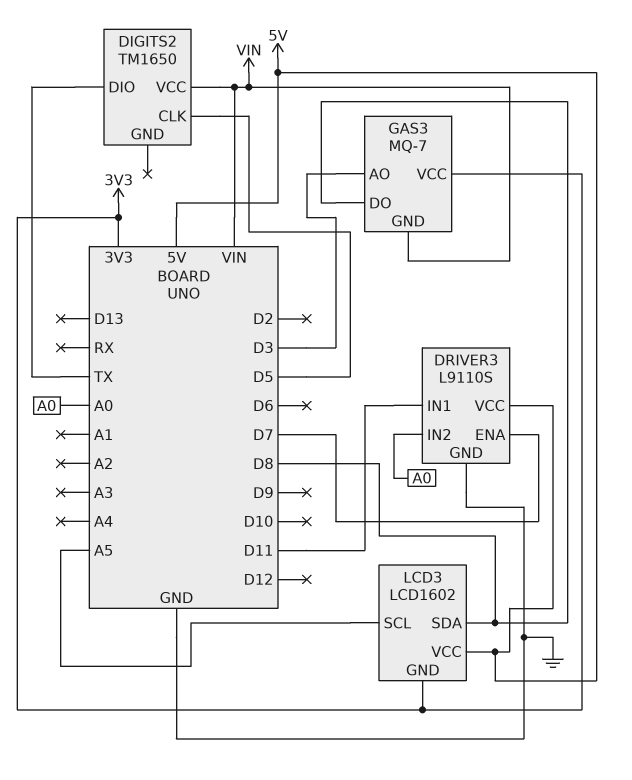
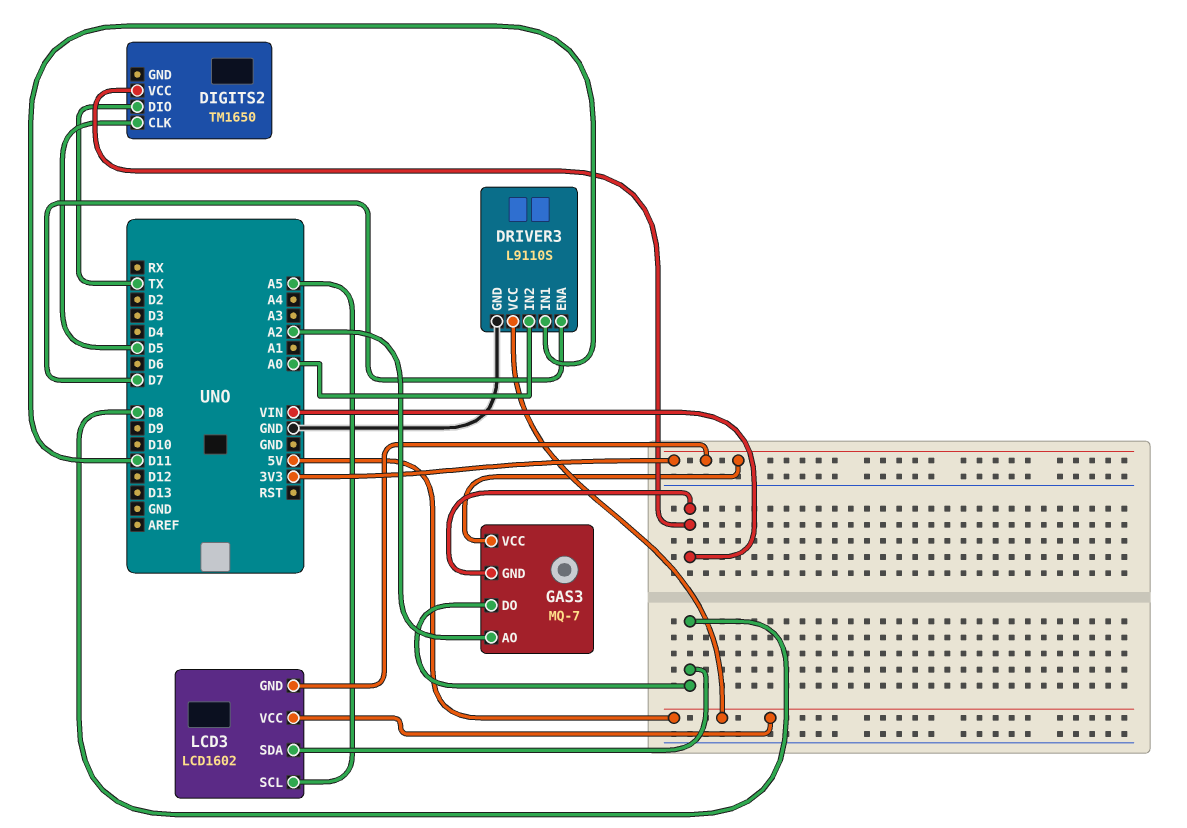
GAS3 pin AO: D3 -> A2

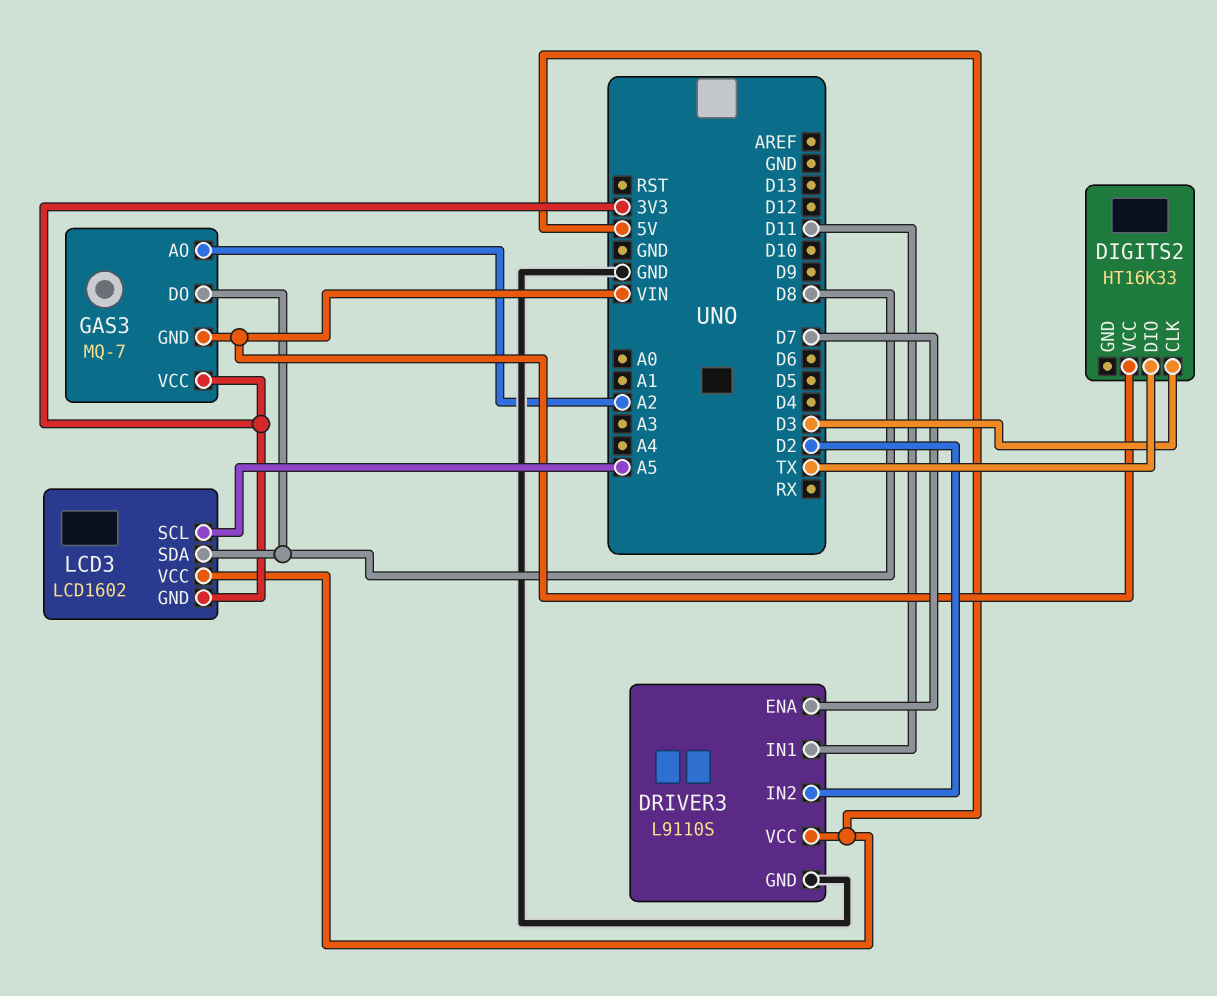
DIGITS2: TM1650 -> HT16K33
DIGITS2 pin CLK: D5 -> D3
DRIVER3 pin IN2: A0 -> D2

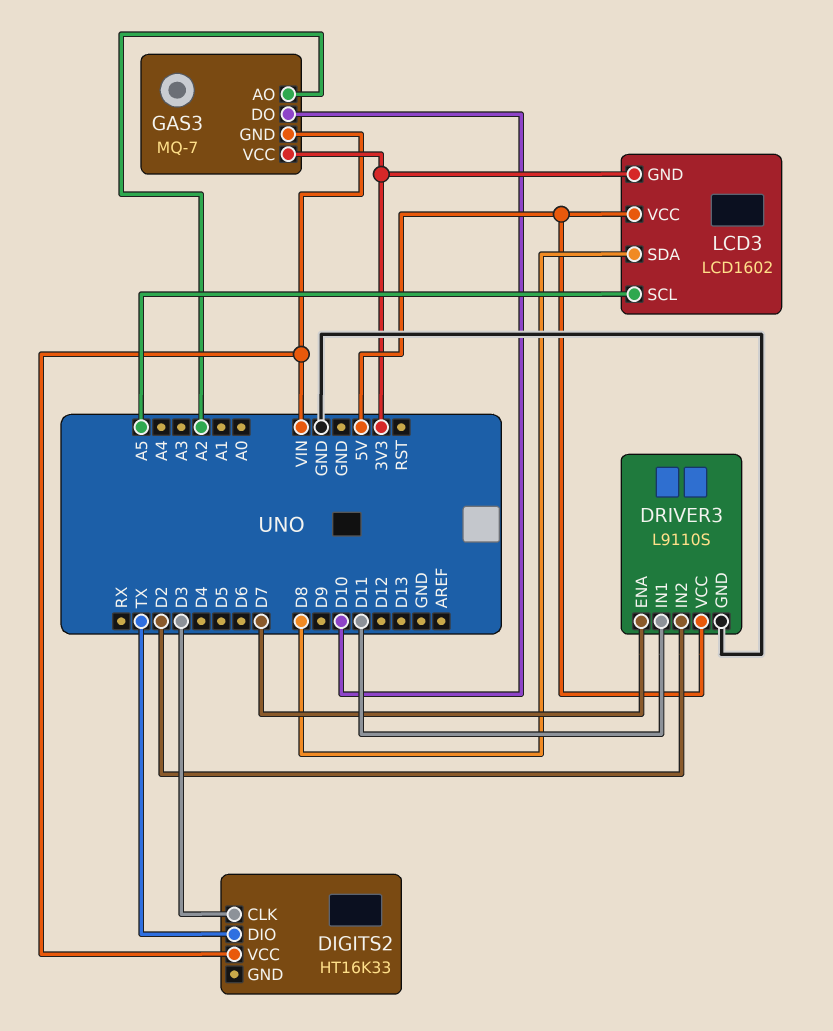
GAS3 pin DO: D8 -> D10

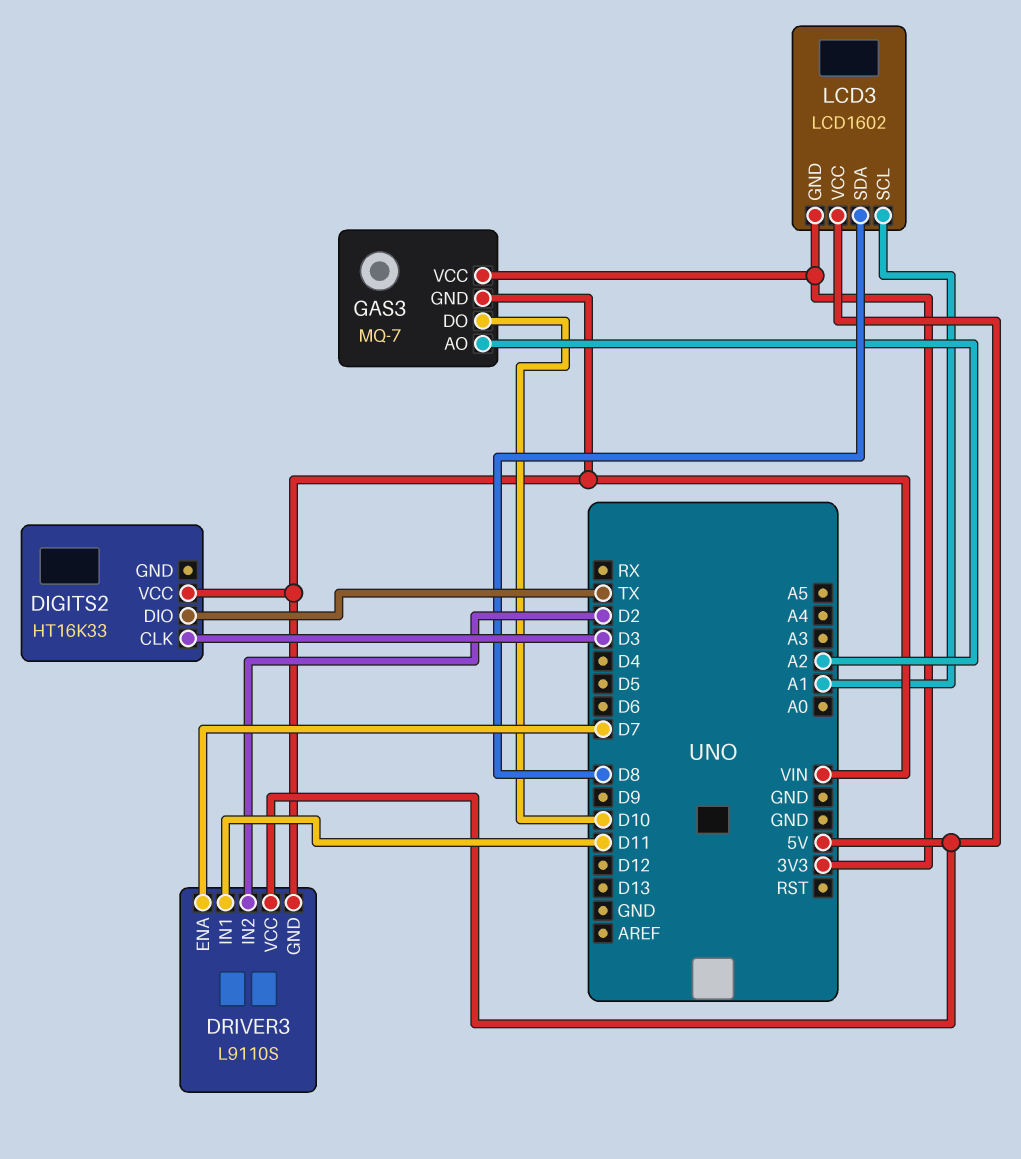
DRIVER3 pin GND: GND -> VIN
LCD3 pin SCL: A5 -> A1

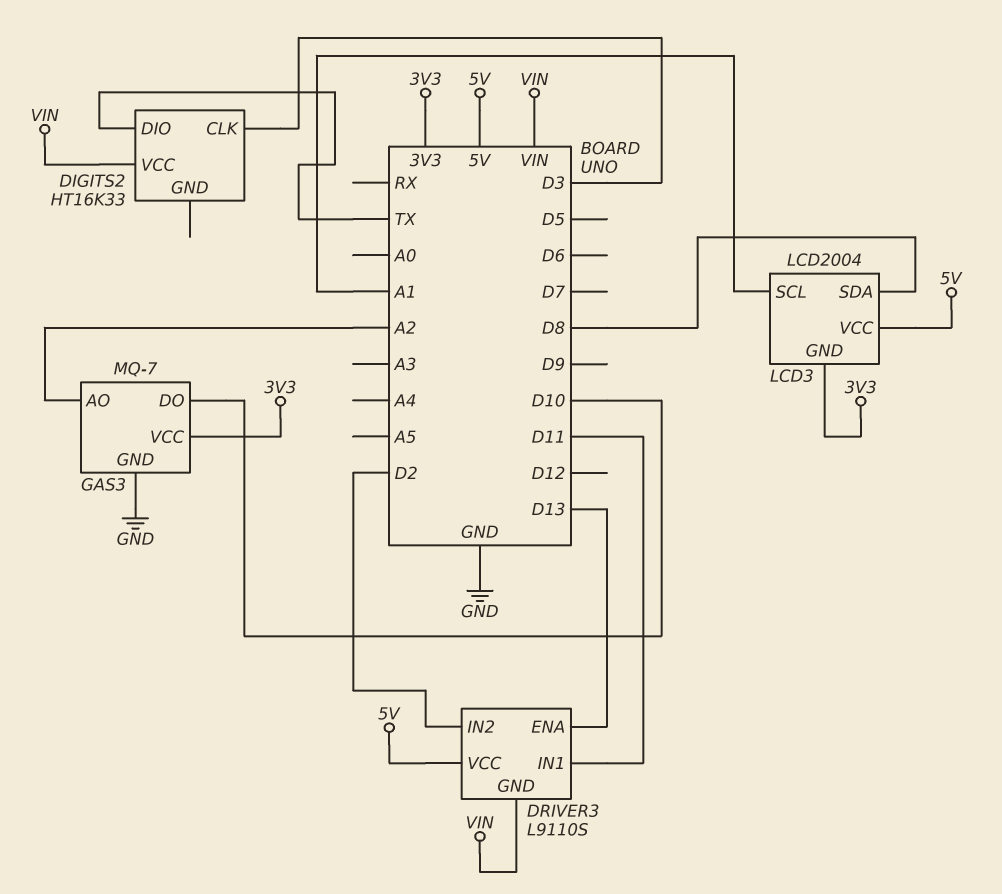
DRIVER3 pin ENA: D7 -> D13
GAS3 pin GND: VIN -> GND
LCD3: LCD1602 -> LCD2004

